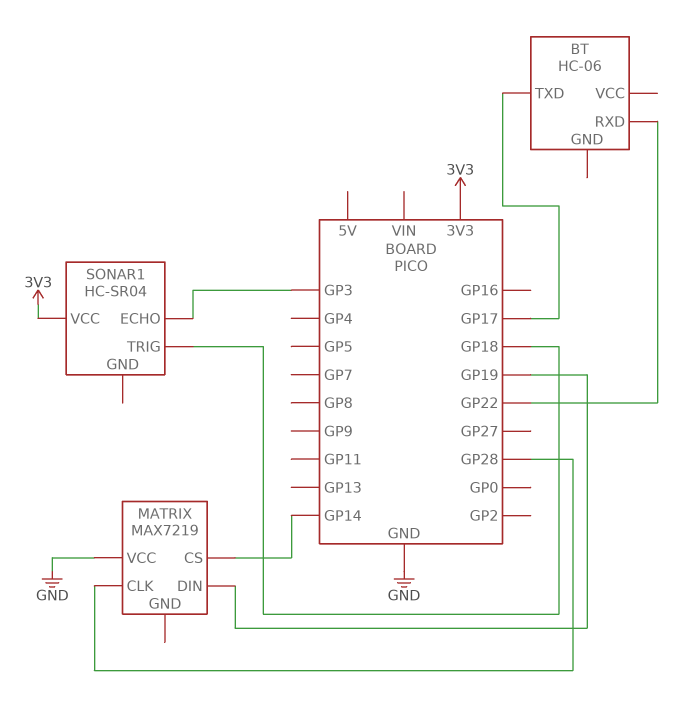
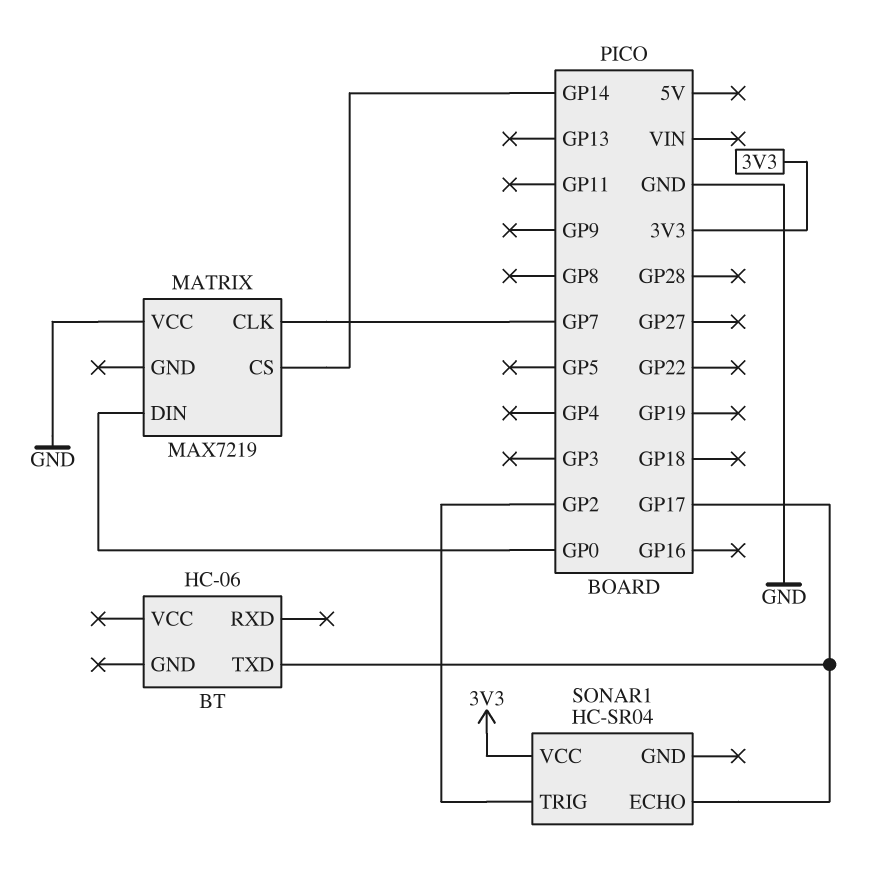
BT pin RXD: GP22 -> none
MATRIX pin CLK: GP28 -> GP7
MATRIX pin DIN: GP19 -> GP0
SONAR1 pin ECHO: GP3 -> GP17
SONAR1 pin TRIG: GP18 -> GP2

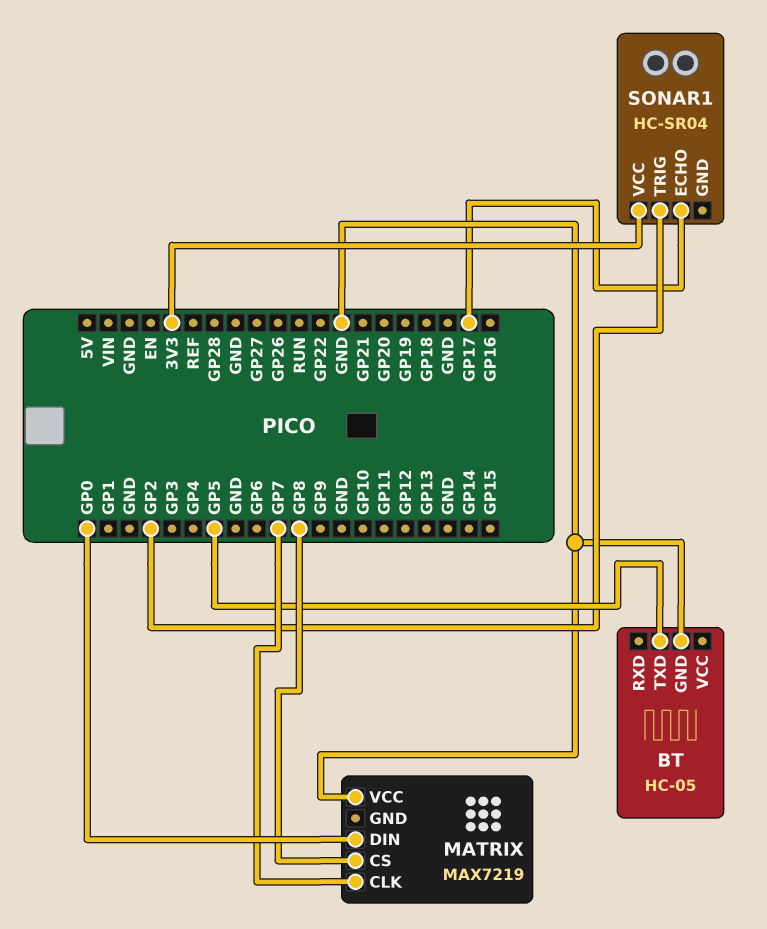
BT: HC-06 -> HC-05
BT pin GND: none -> GND
BT pin TXD: GP17 -> GP5
MATRIX pin CS: GP14 -> GP8

